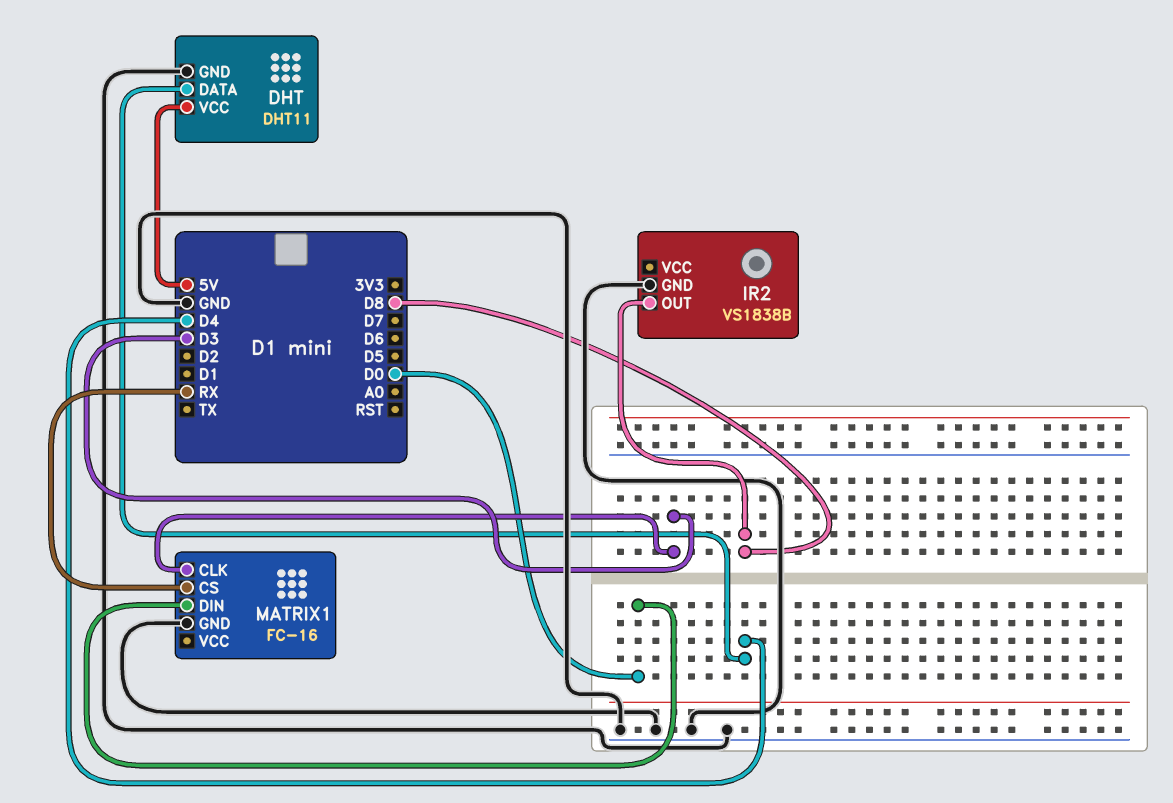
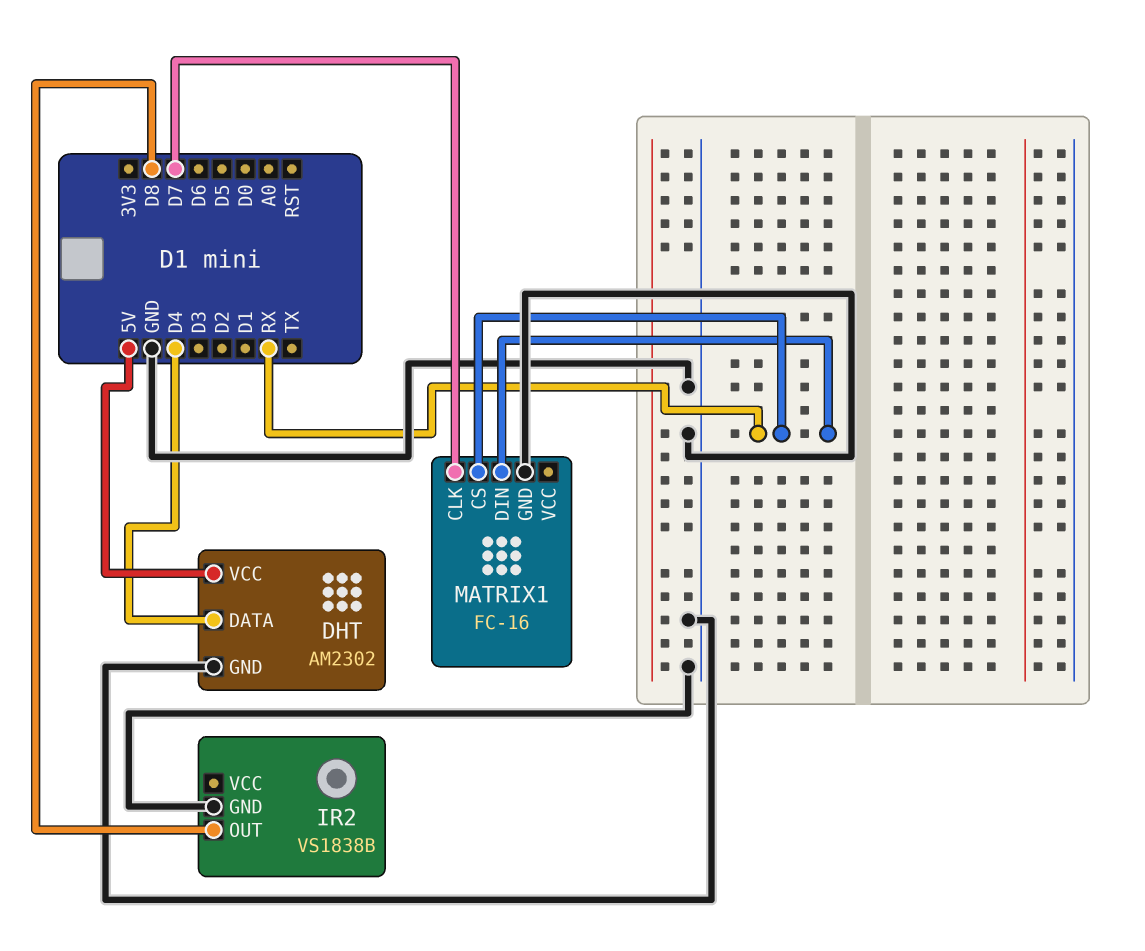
DHT: DHT11 -> AM2302
MATRIX1 pin CLK: D3 -> D7
MATRIX1 pin DIN: D0 -> RX

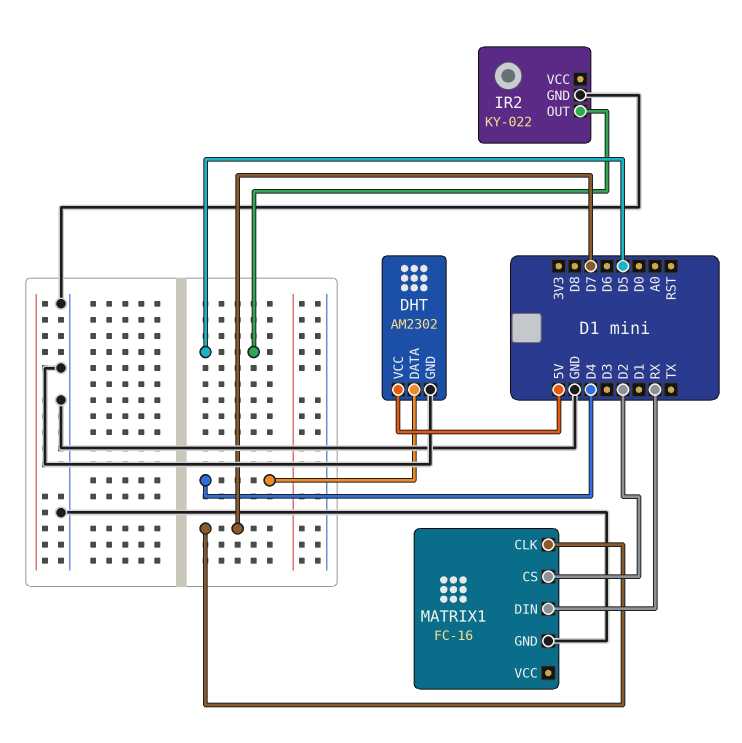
IR2: VS1838B -> KY-022
IR2 pin OUT: D8 -> D5
MATRIX1 pin CS: RX -> D2

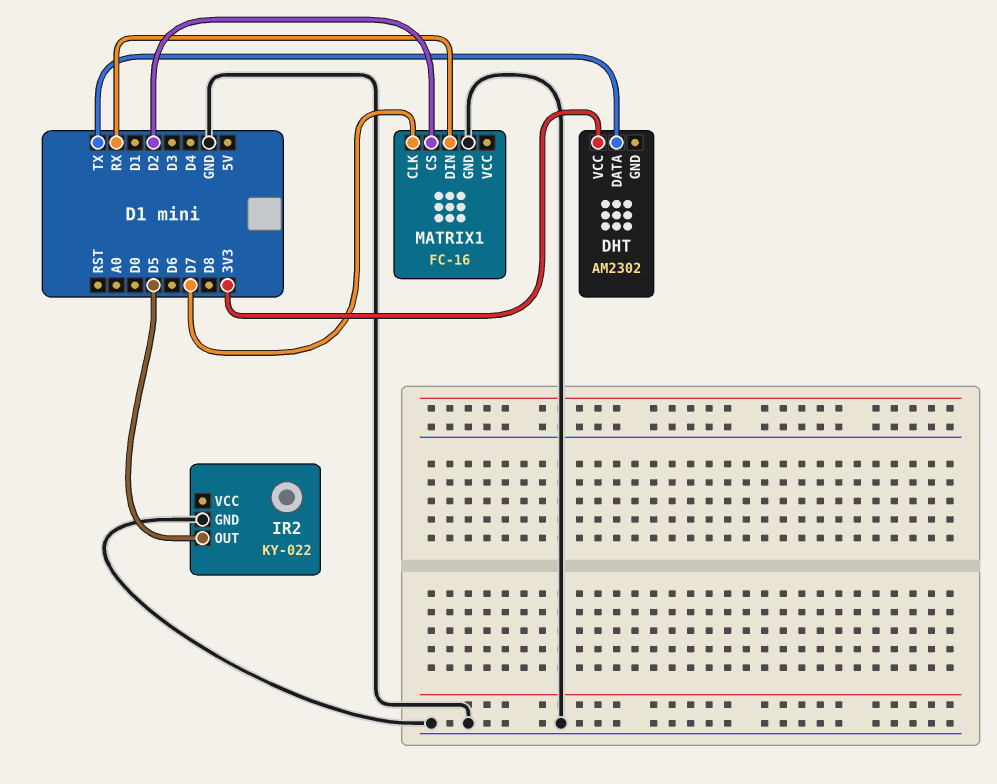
DHT pin DATA: D4 -> TX
DHT pin GND: GND -> none
DHT pin VCC: 5V -> 3V3

